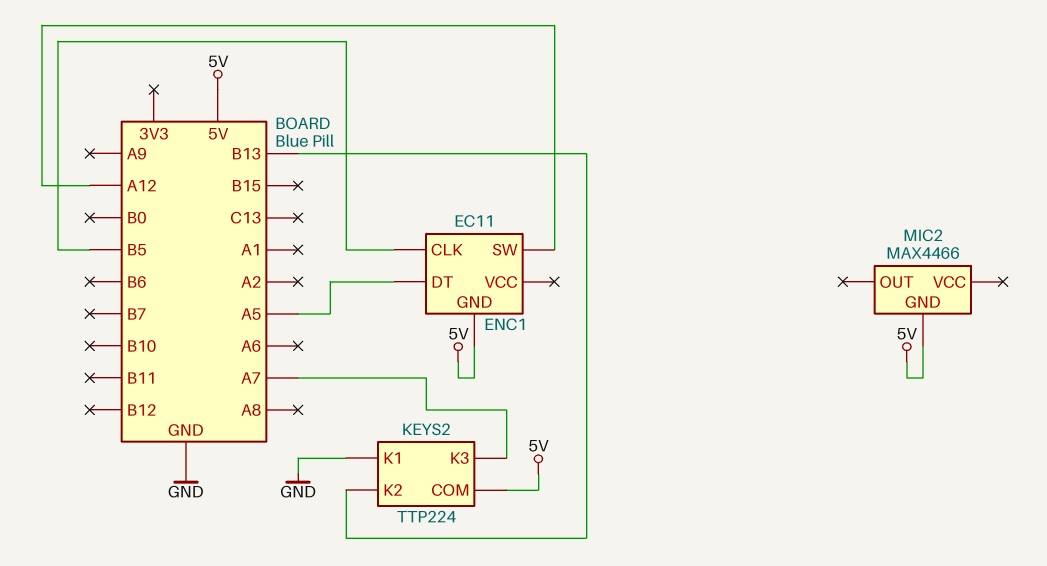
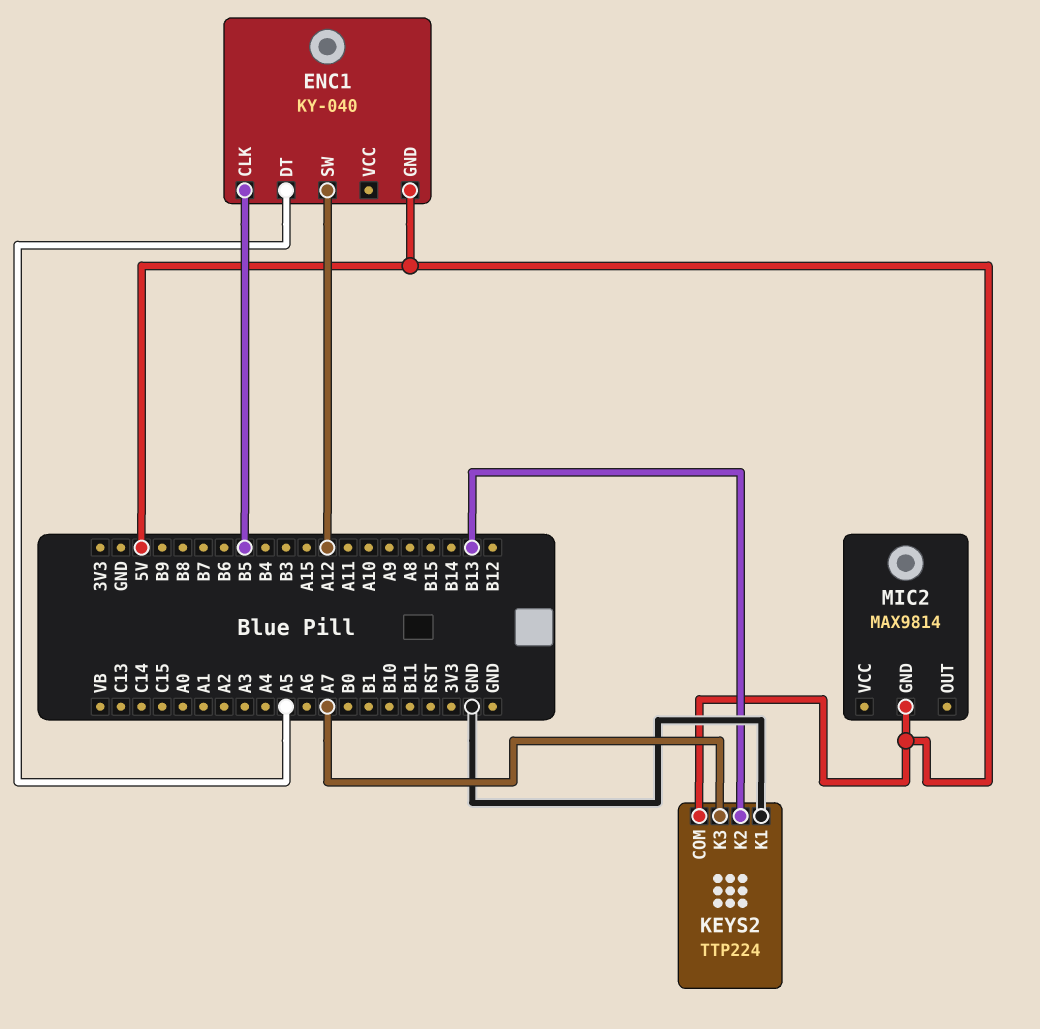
ENC1: EC11 -> KY-040
MIC2: MAX4466 -> MAX9814

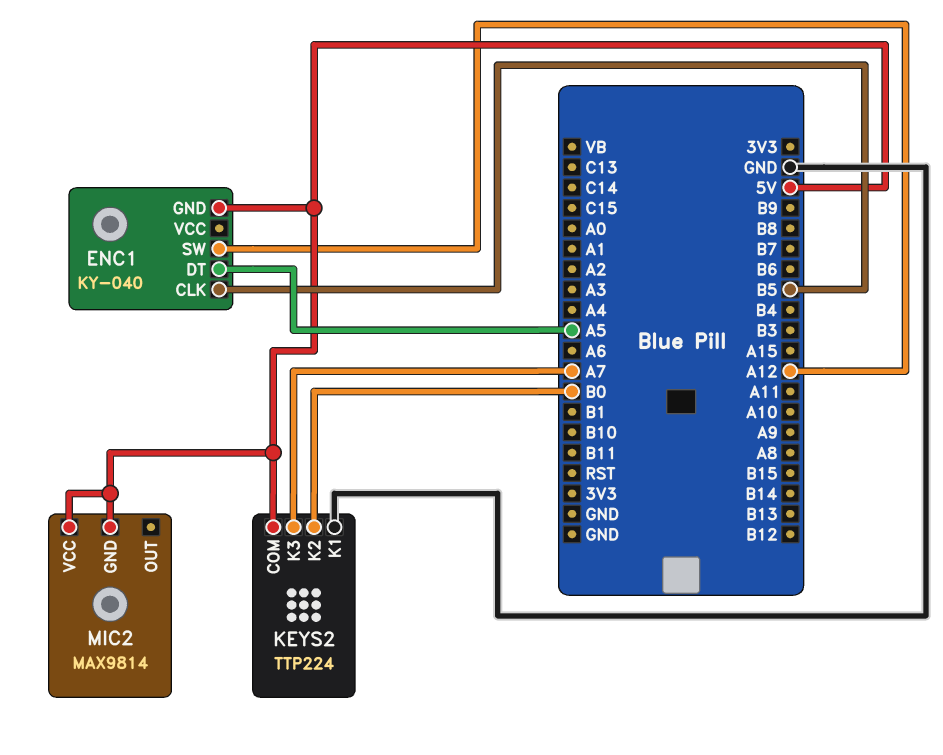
KEYS2 pin K2: B13 -> B0
MIC2 pin VCC: none -> 5V

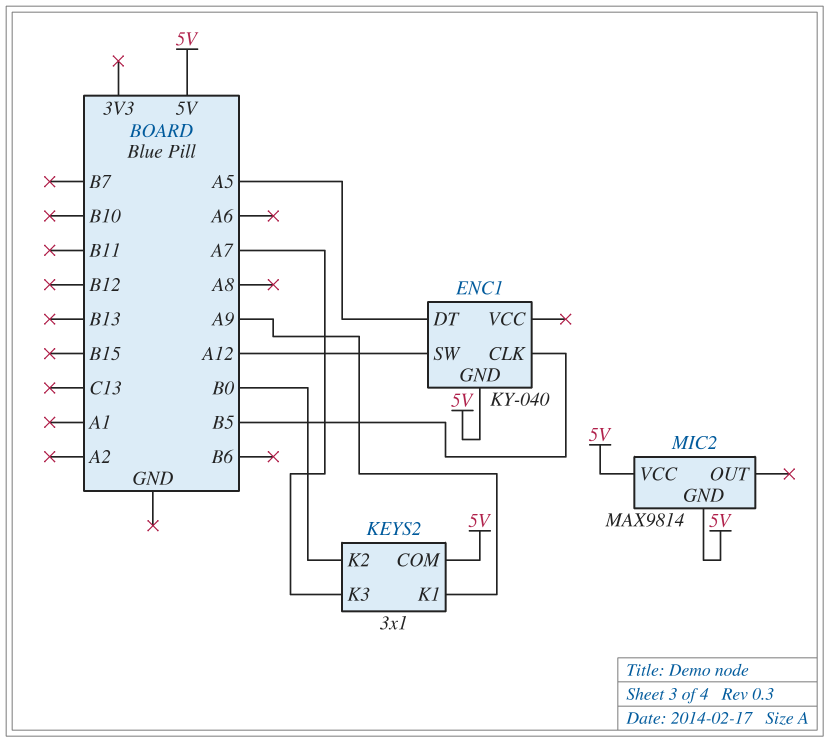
KEYS2: TTP224 -> 3x1
KEYS2 pin K1: GND -> A9

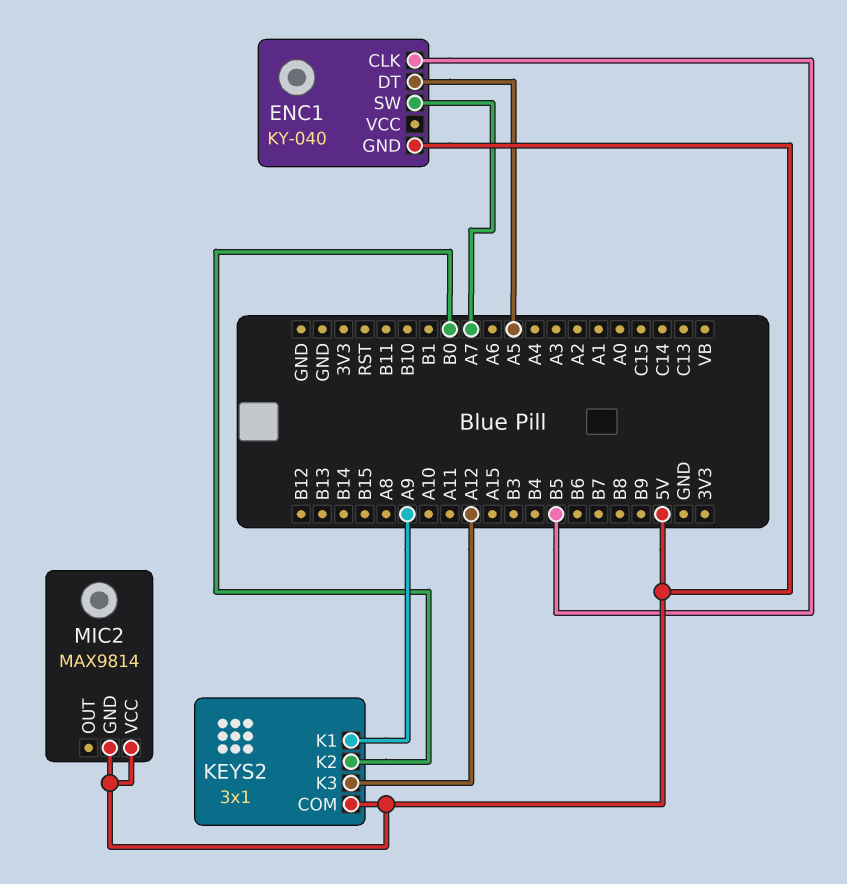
ENC1 pin SW: A12 -> A7
KEYS2 pin K3: A7 -> A12

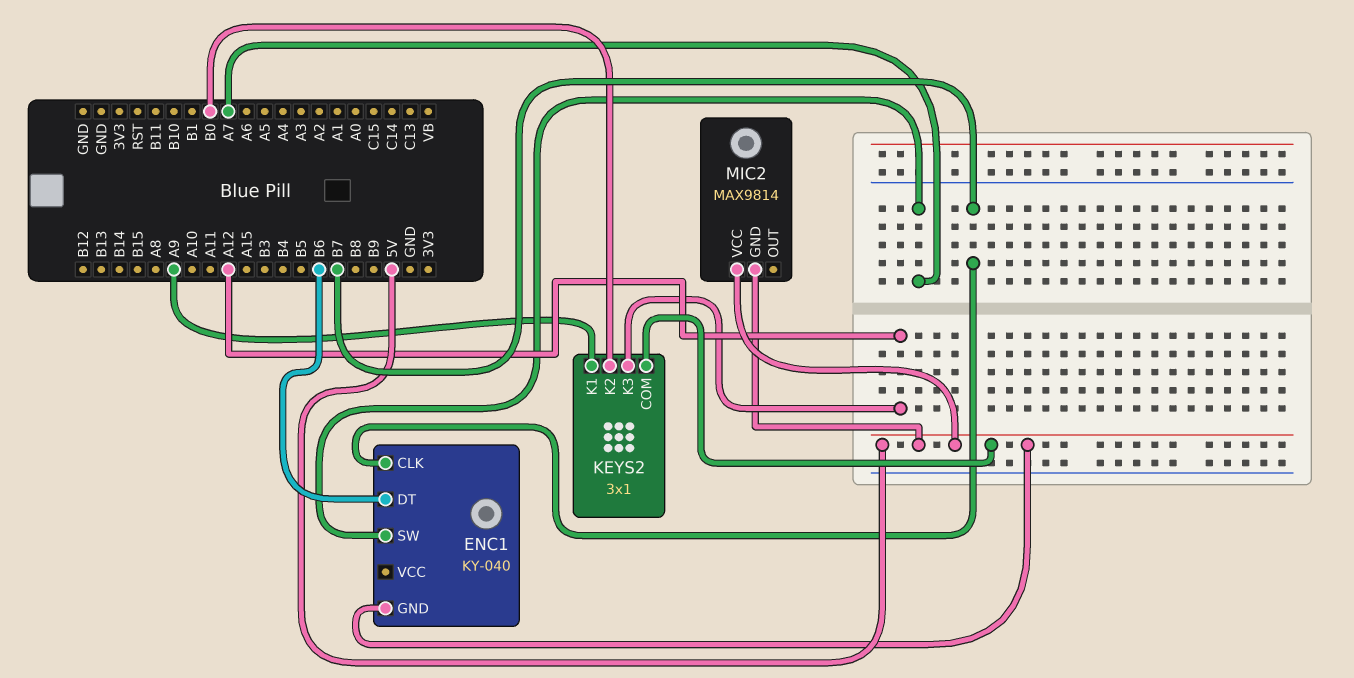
ENC1 pin CLK: B5 -> B7
ENC1 pin DT: A5 -> B6

